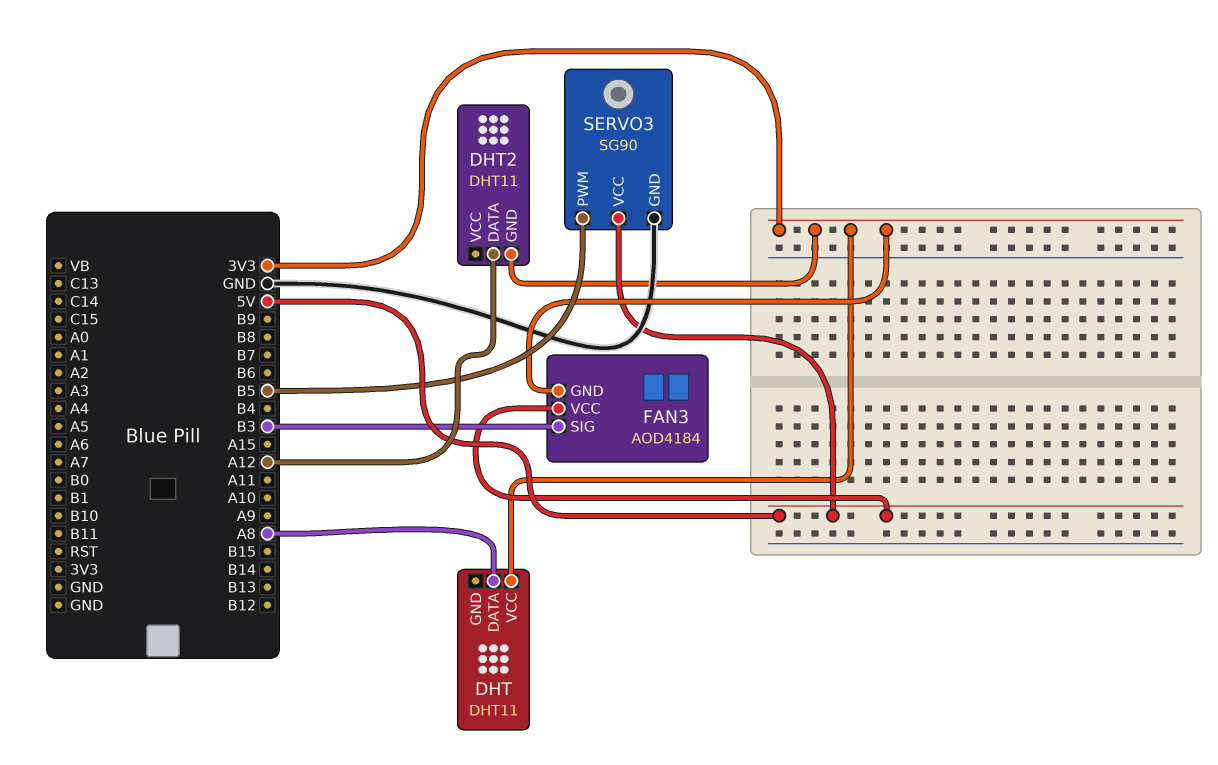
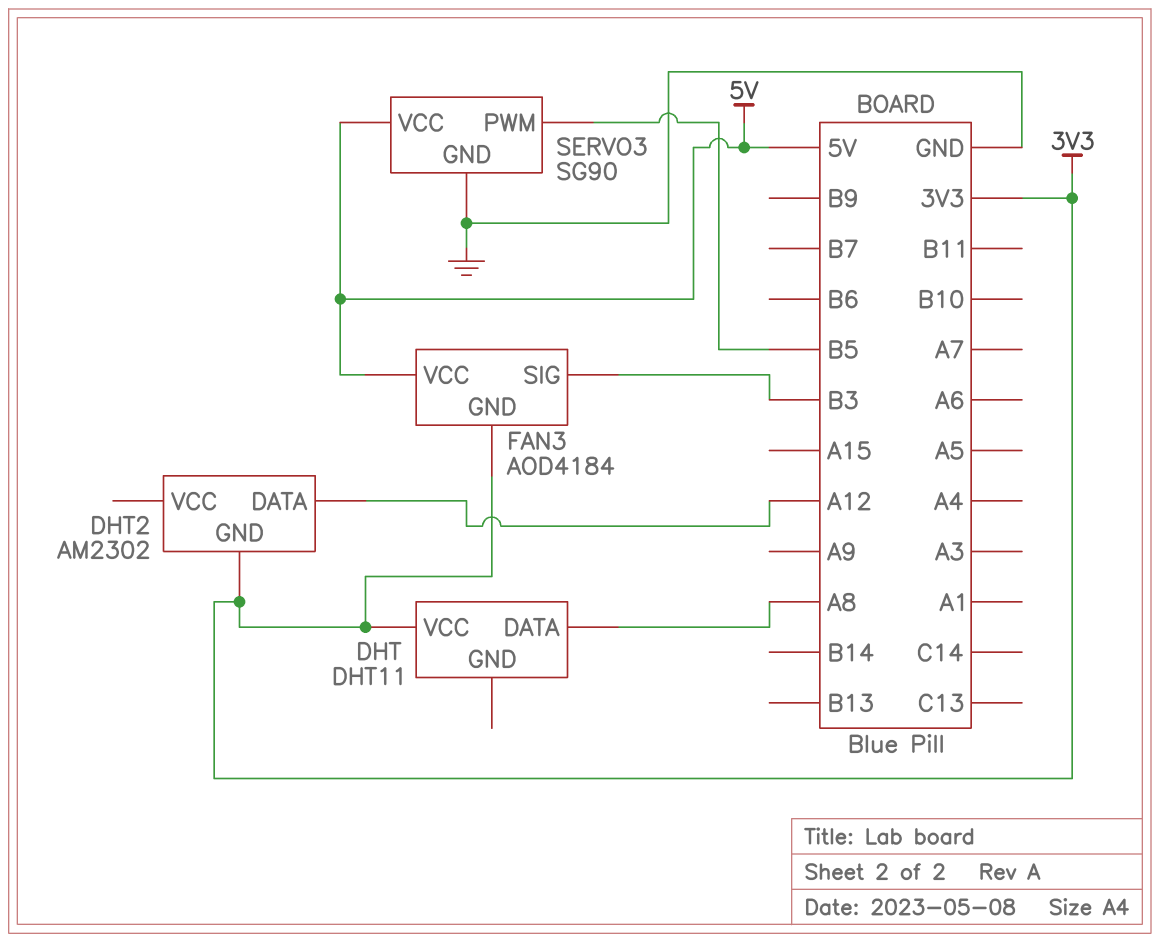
DHT2: DHT11 -> AM2302

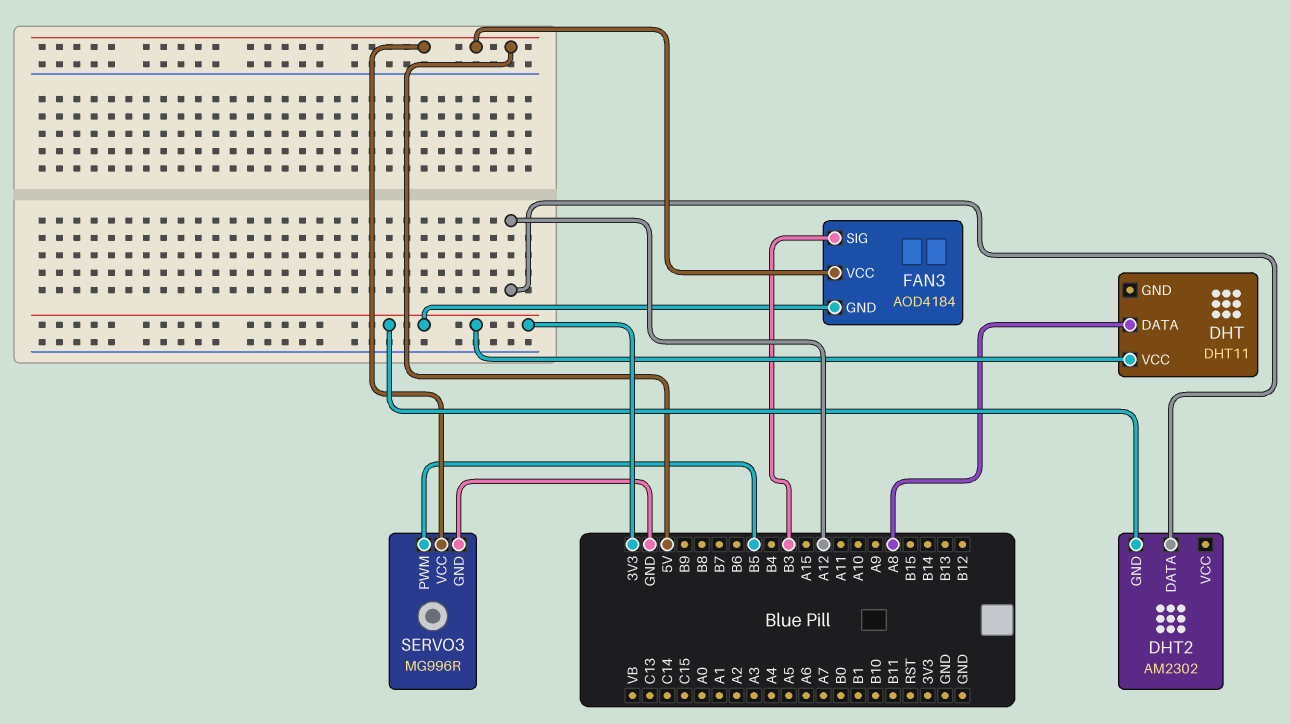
SERVO3: SG90 -> MG996R

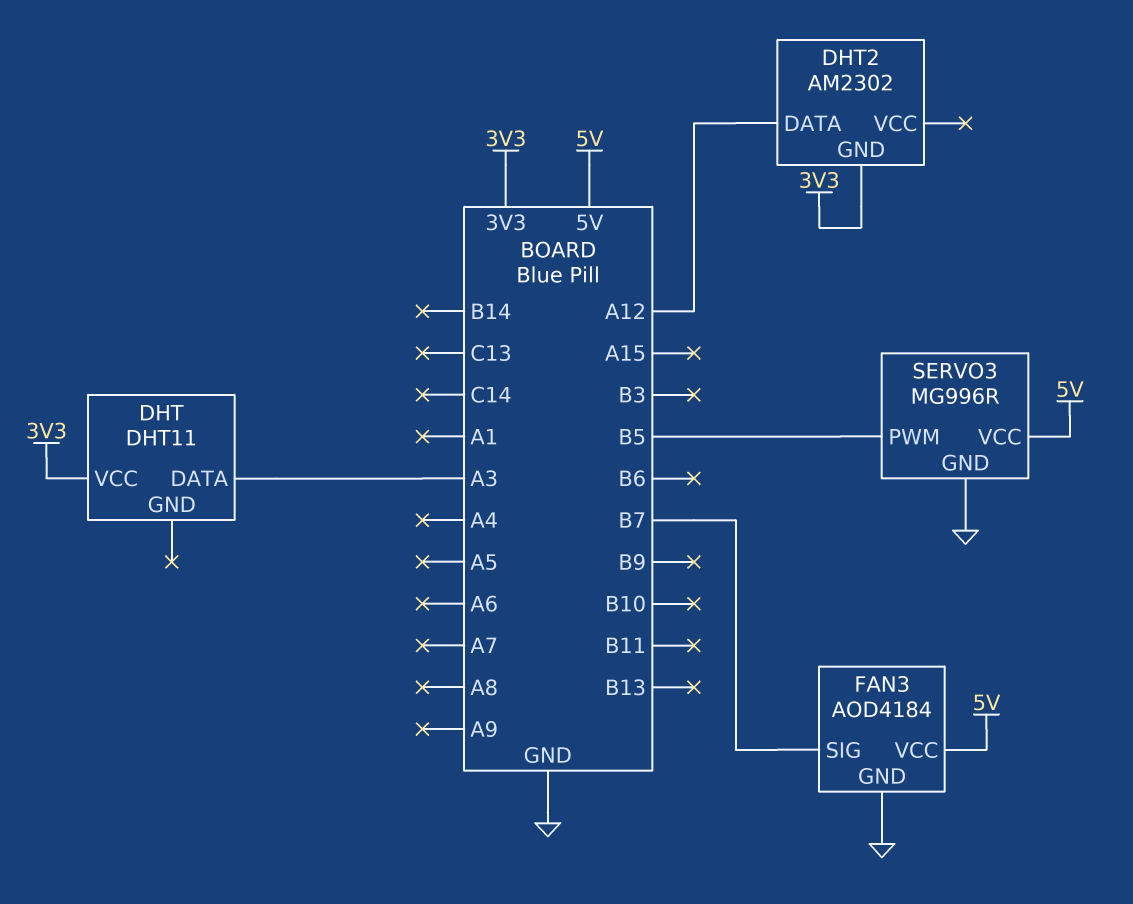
DHT pin DATA: A8 -> A3
FAN3 pin GND: 3V3 -> GND
FAN3 pin SIG: B3 -> B7

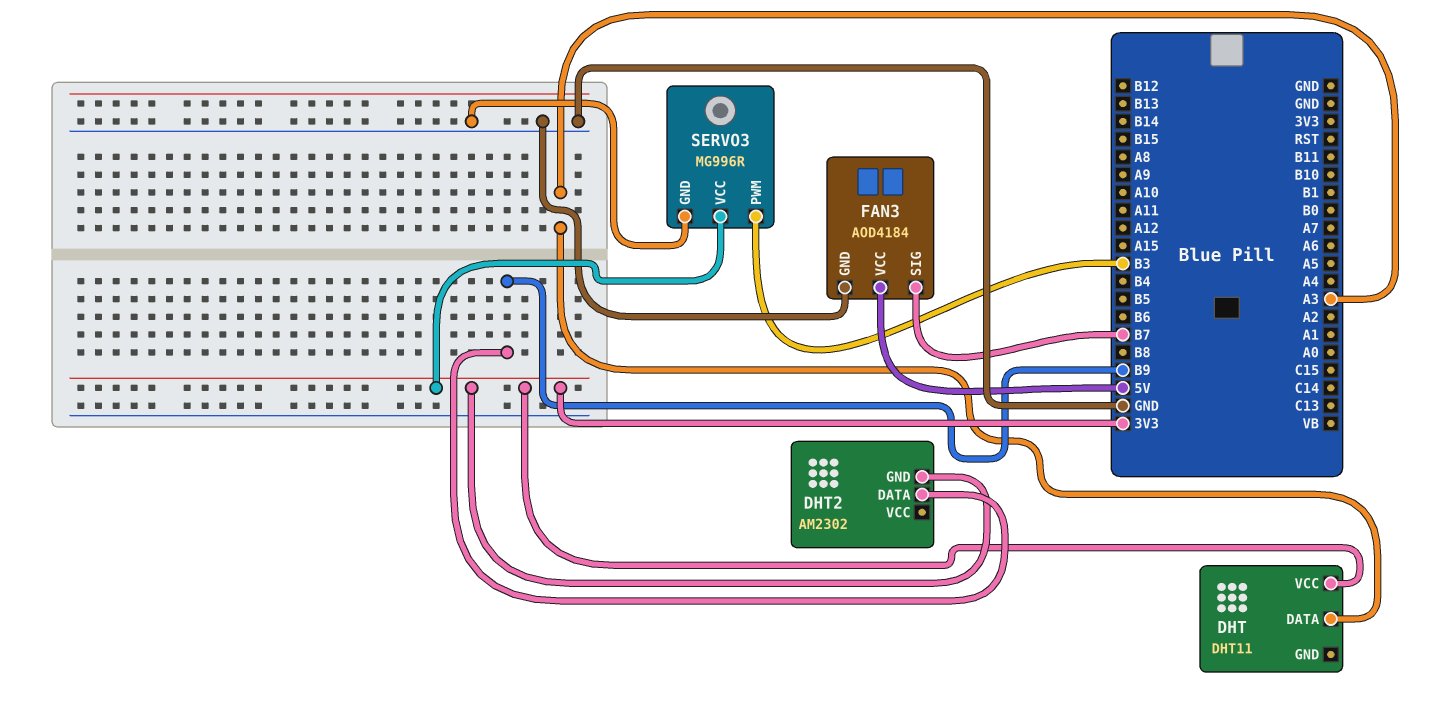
DHT2 pin DATA: A12 -> B9
SERVO3 pin PWM: B5 -> B3
SERVO3 pin VCC: 5V -> 3V3

